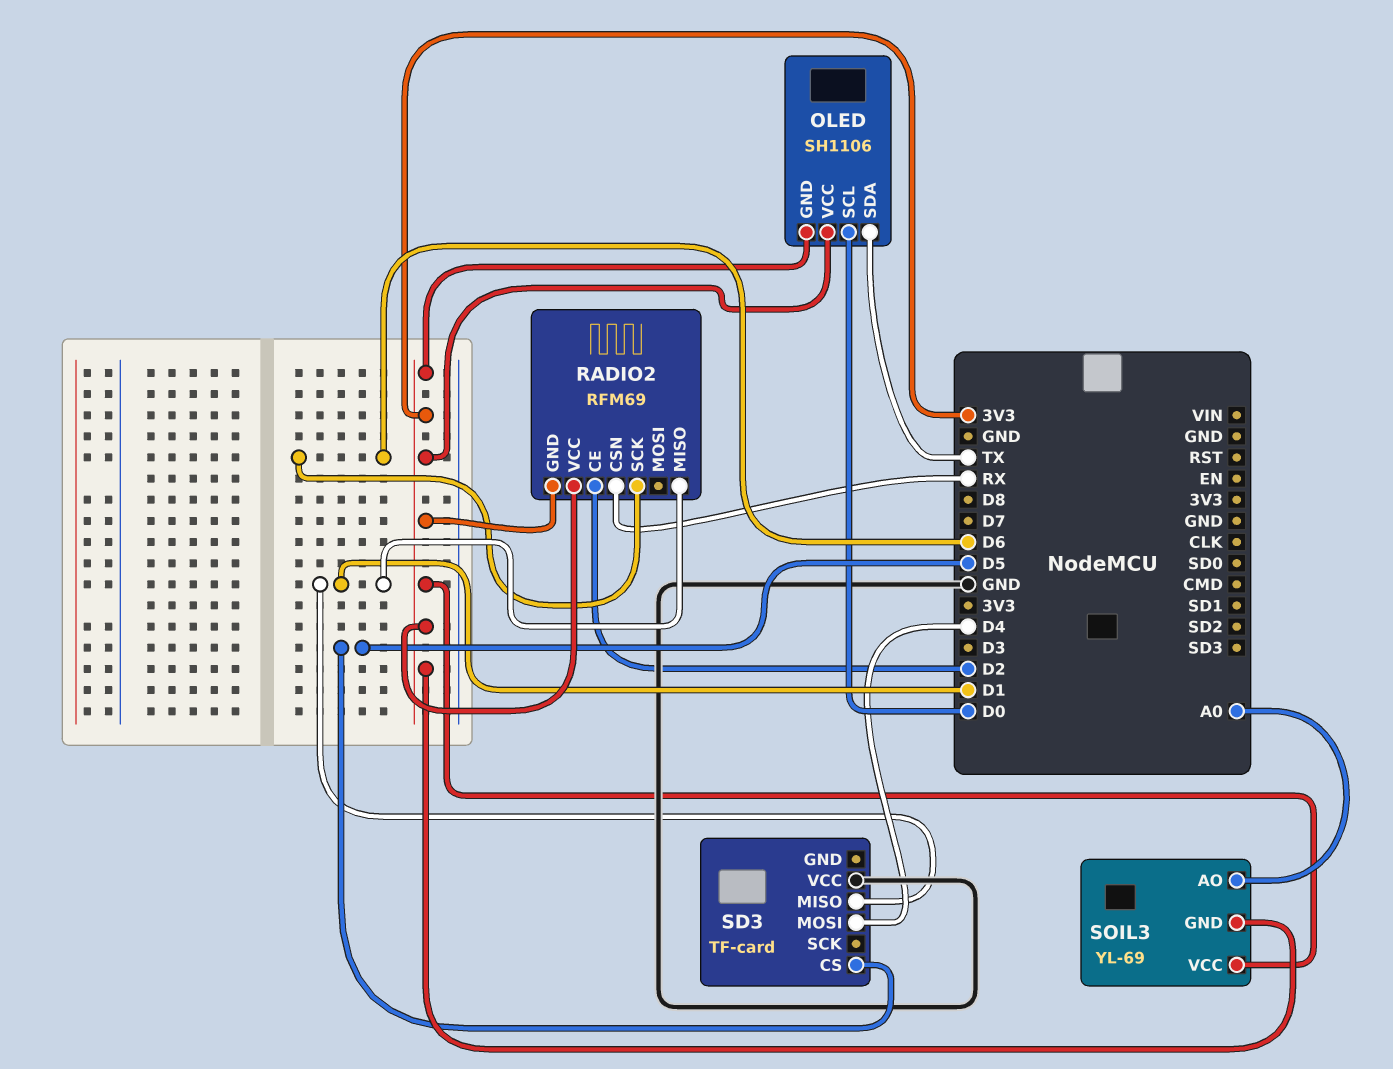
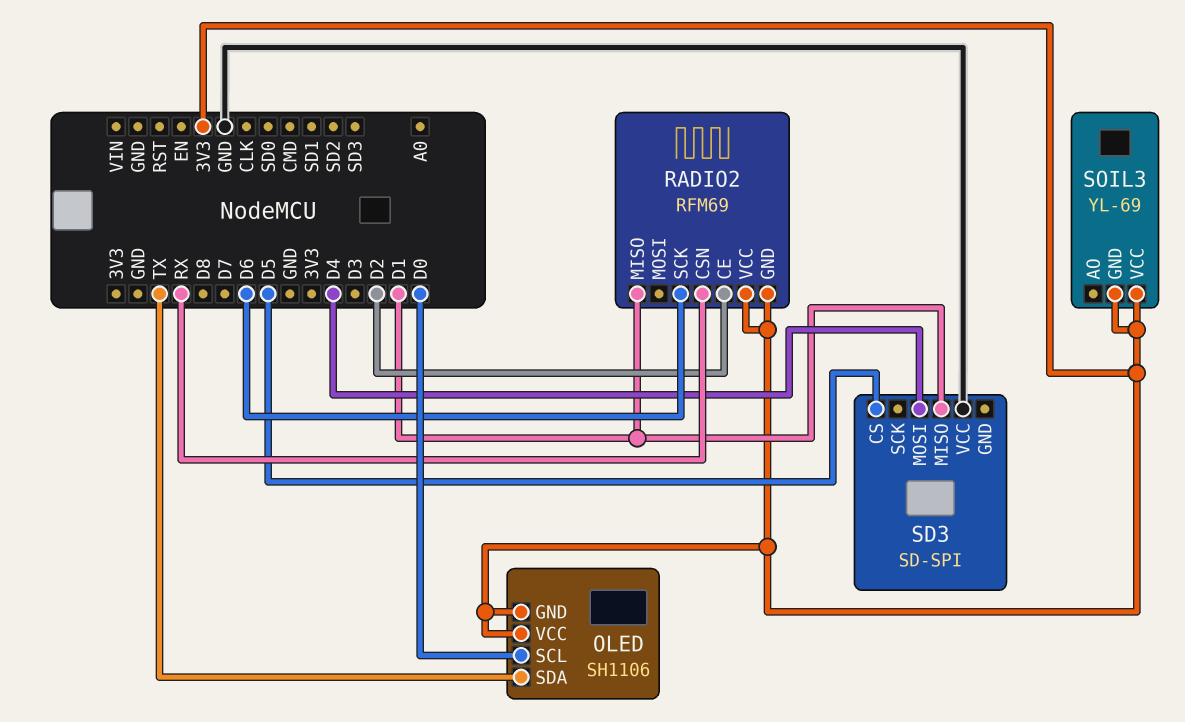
SD3: TF-card -> SD-SPI
SOIL3 pin AO: A0 -> none

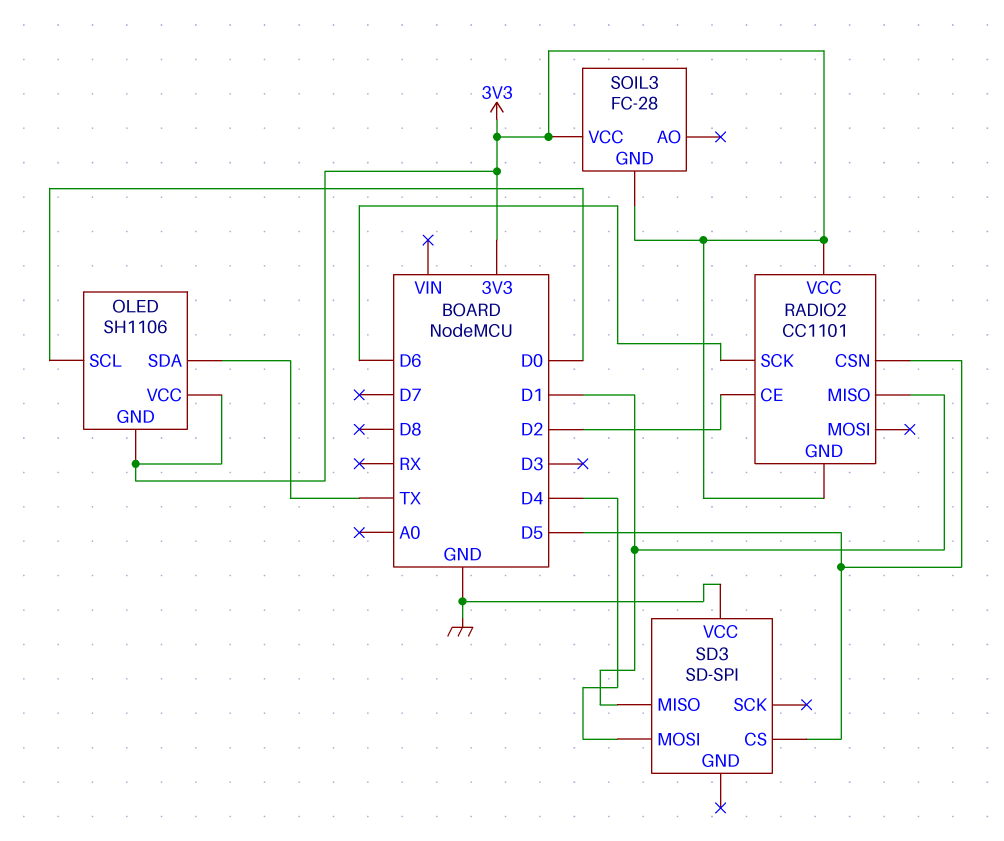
RADIO2: RFM69 -> CC1101
RADIO2 pin CSN: RX -> D5
SOIL3: YL-69 -> FC-28

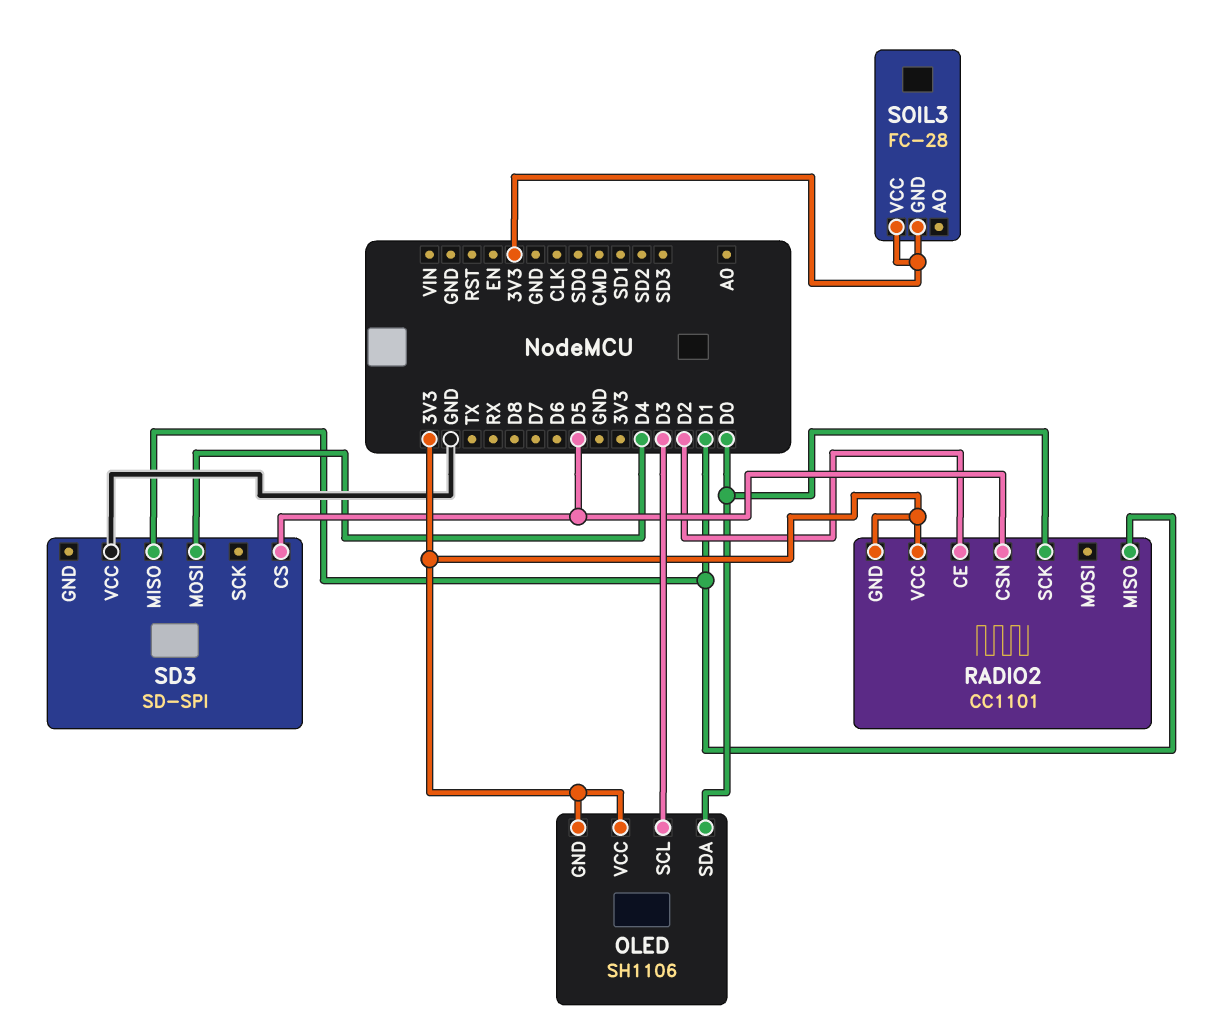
OLED pin SCL: D0 -> D3
OLED pin SDA: TX -> D0
RADIO2 pin SCK: D6 -> D0

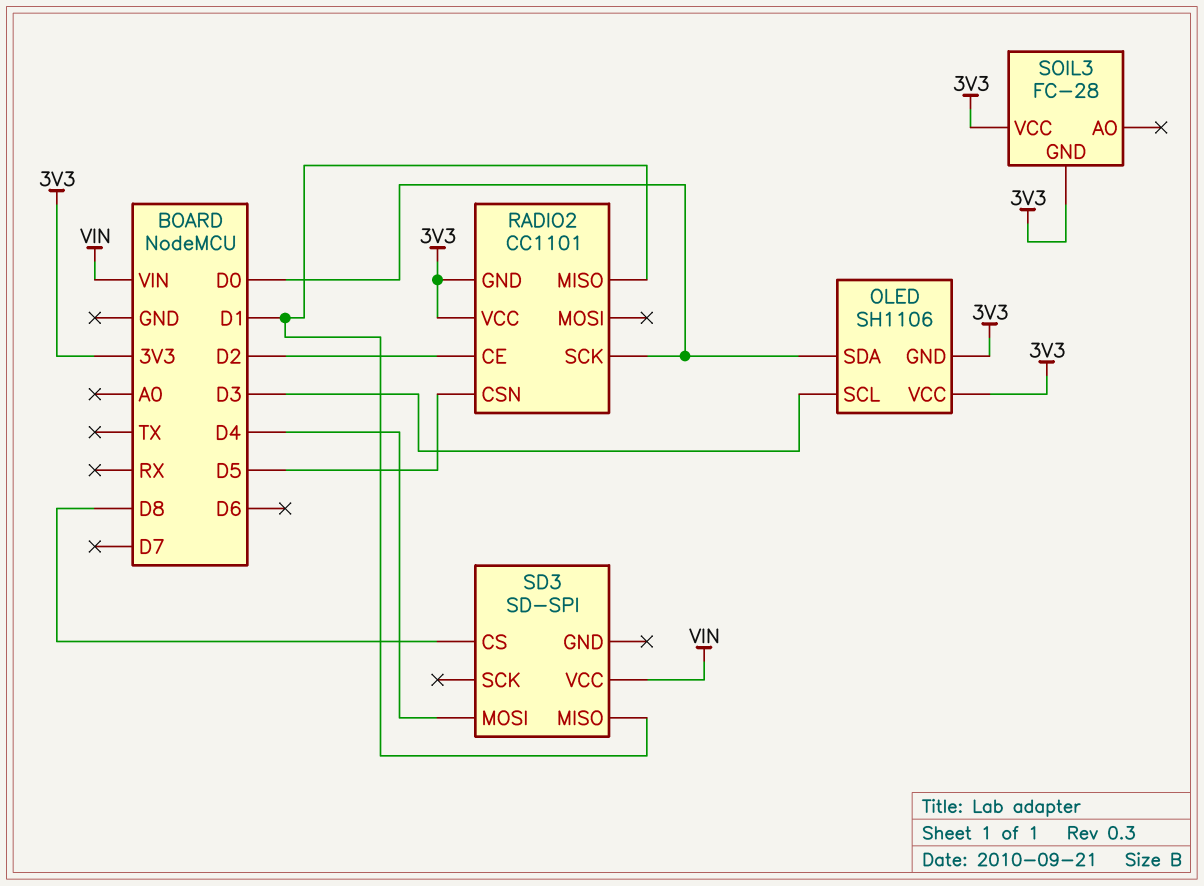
SD3 pin CS: D5 -> D8
SD3 pin VCC: GND -> VIN

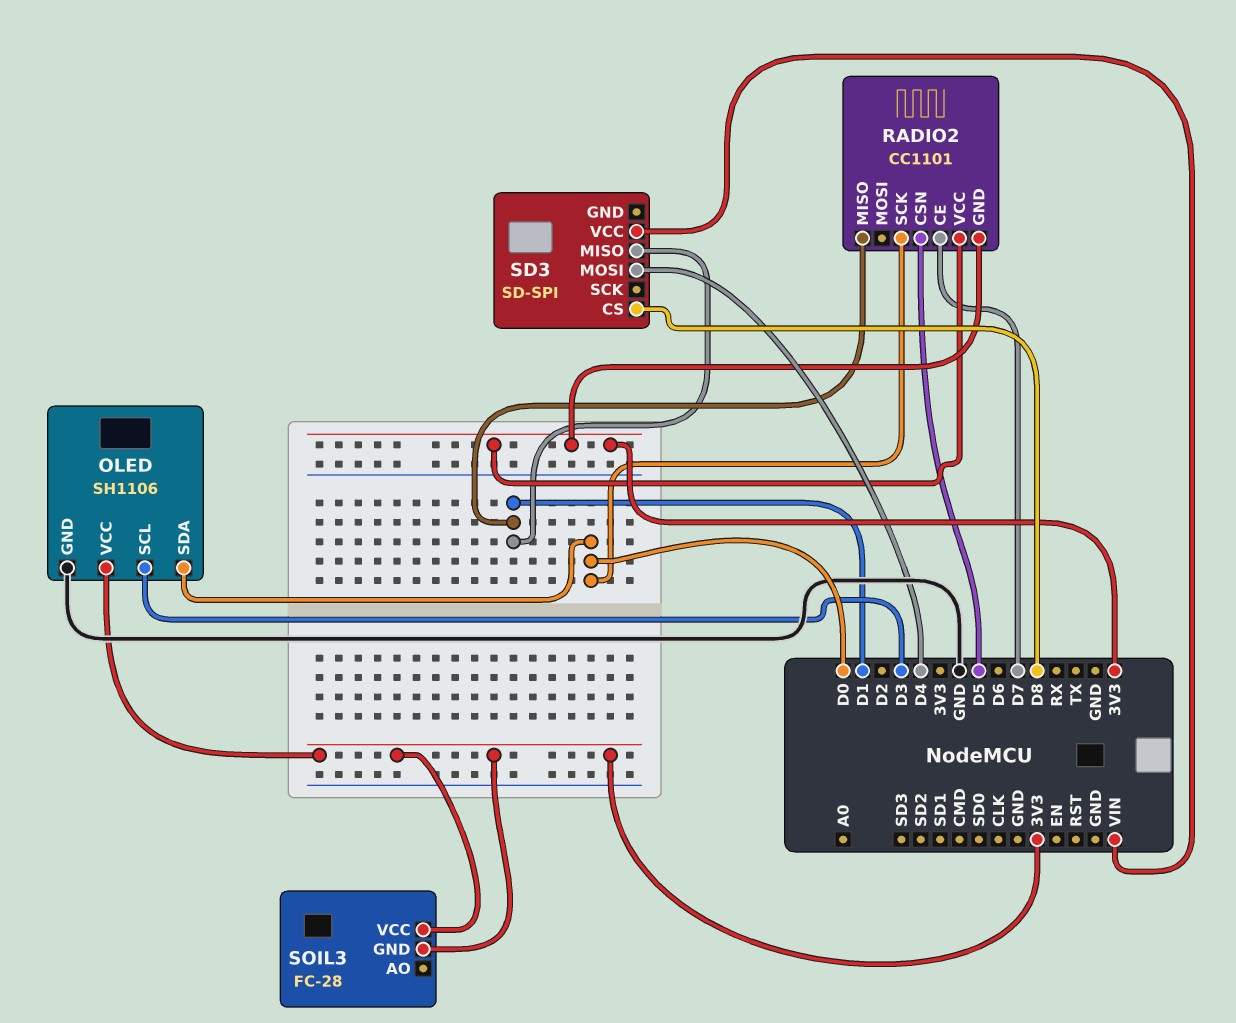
OLED pin GND: 3V3 -> GND
RADIO2 pin CE: D2 -> D7

